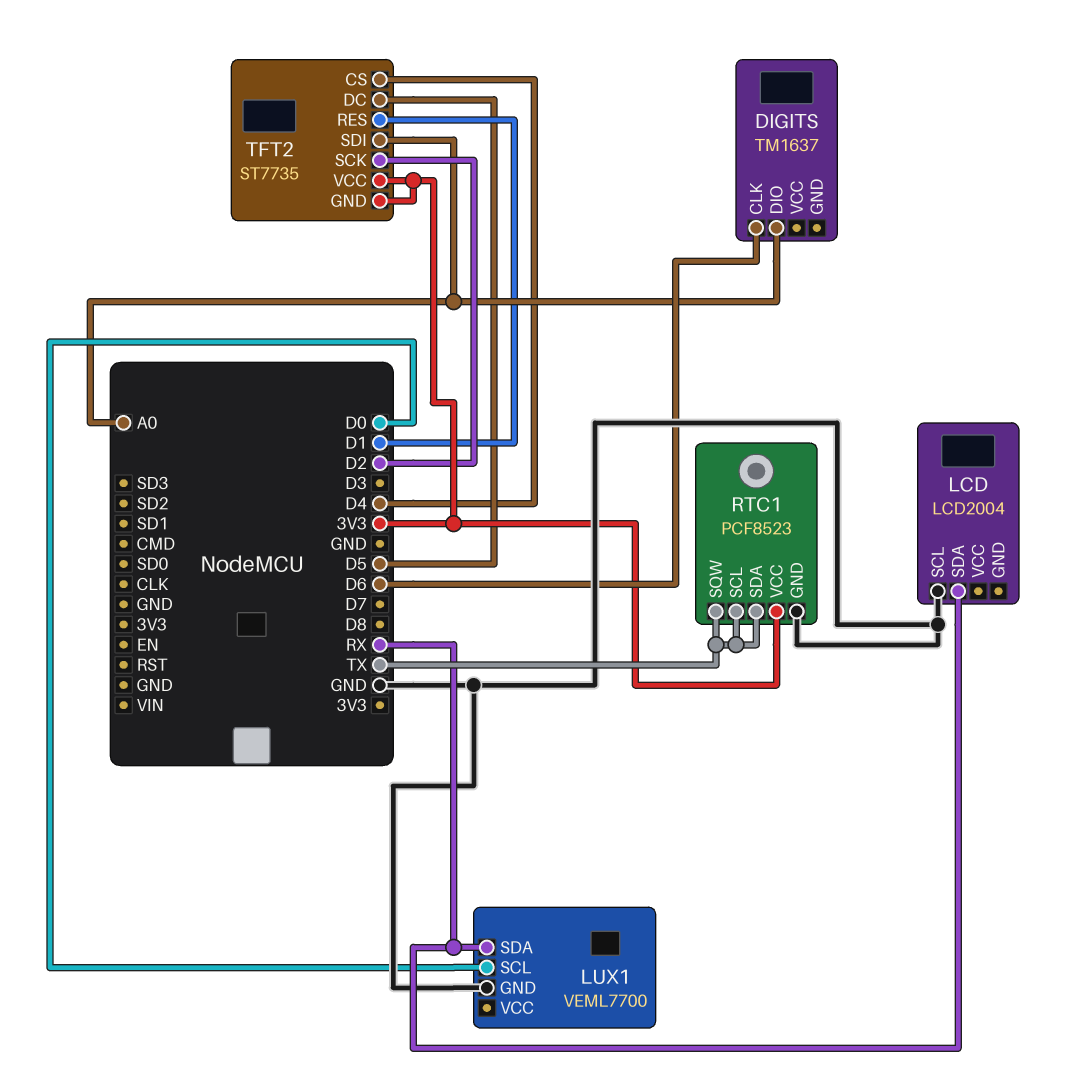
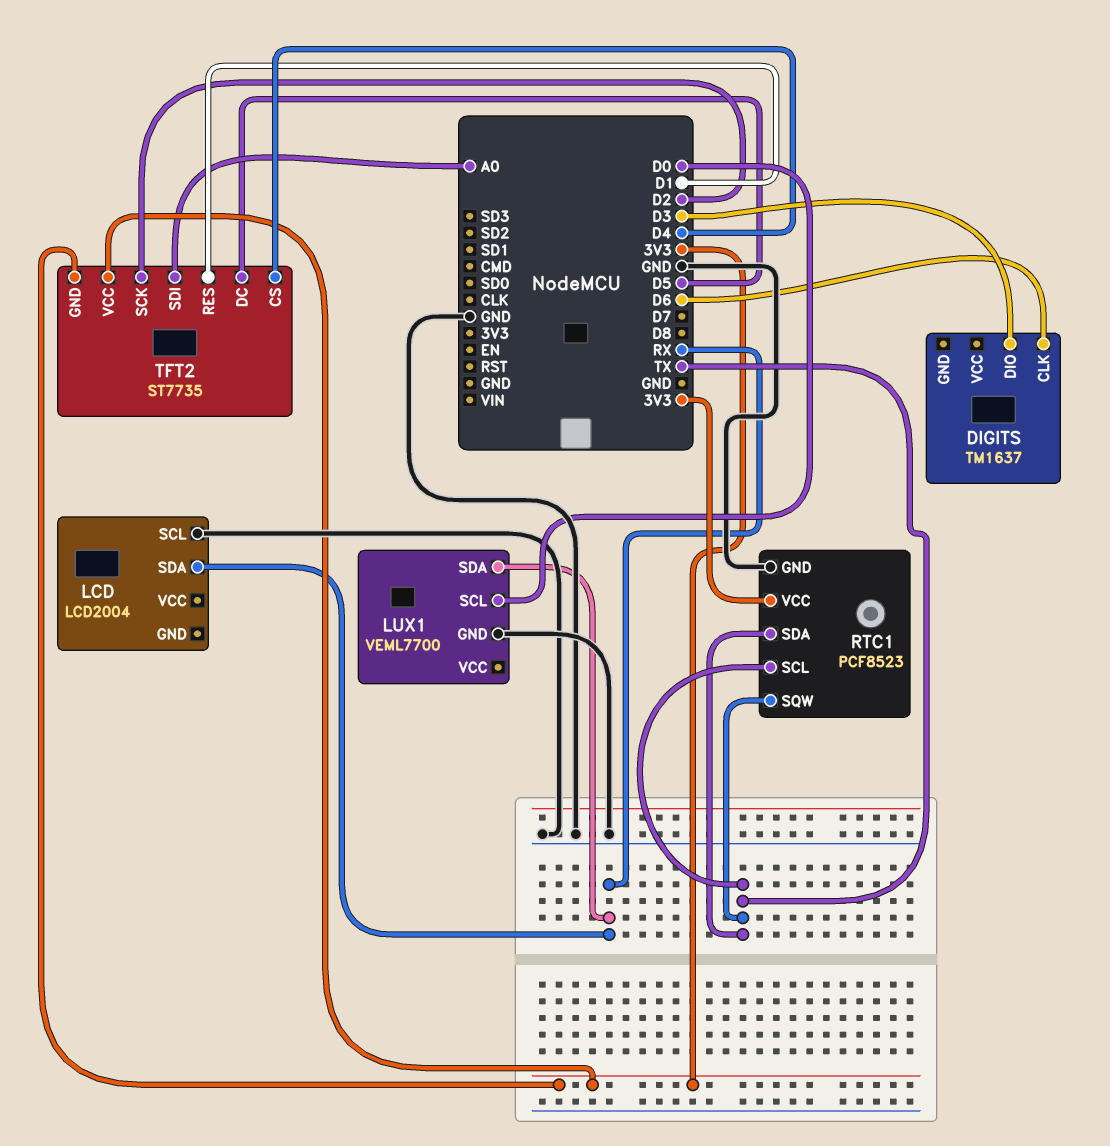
DIGITS pin DIO: A0 -> D3

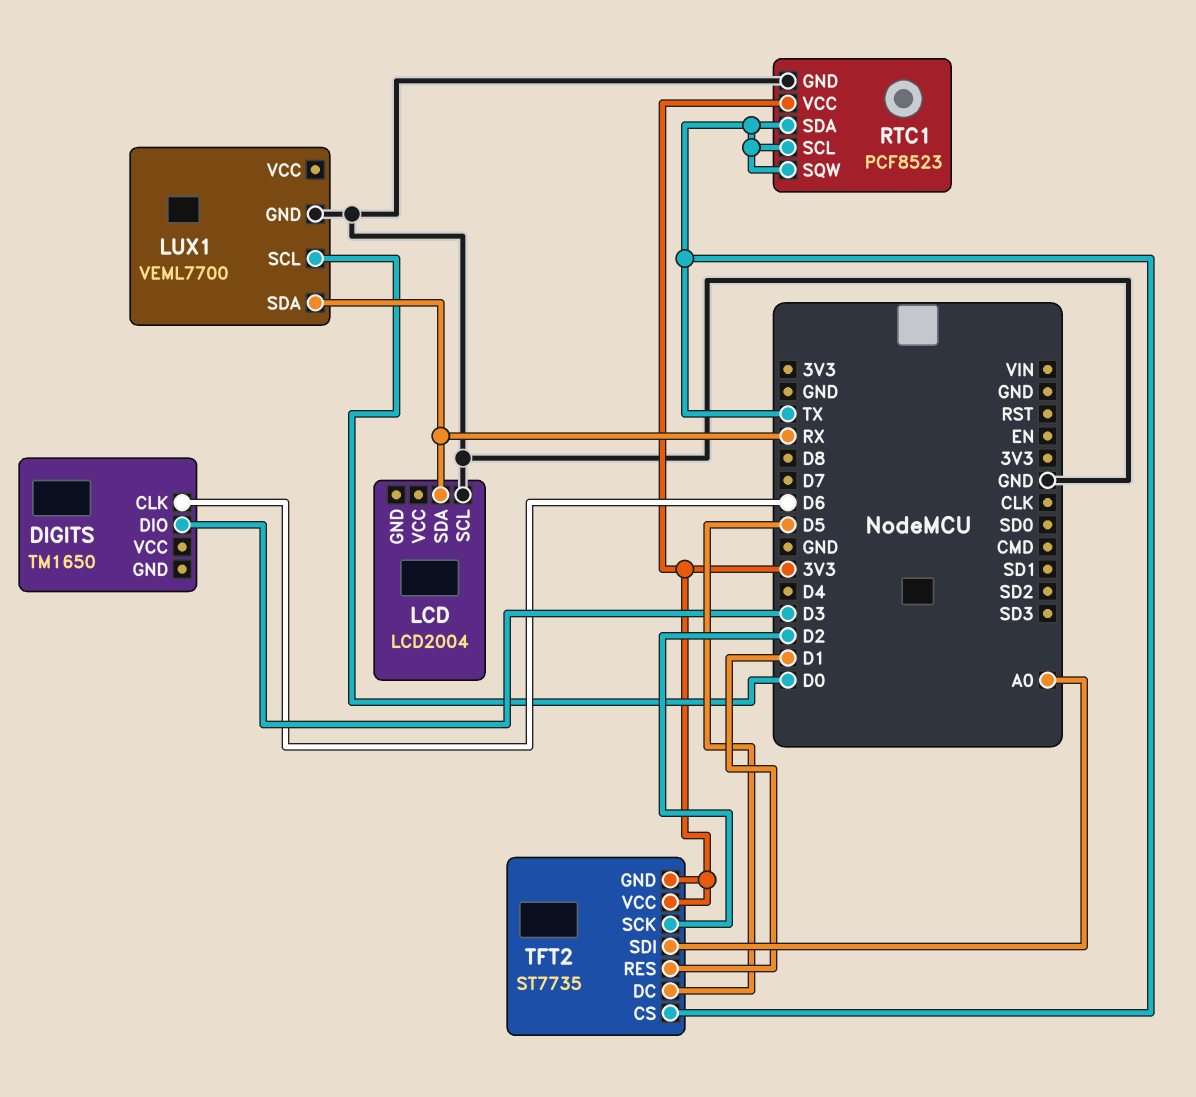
DIGITS: TM1637 -> TM1650
TFT2 pin CS: D4 -> TX

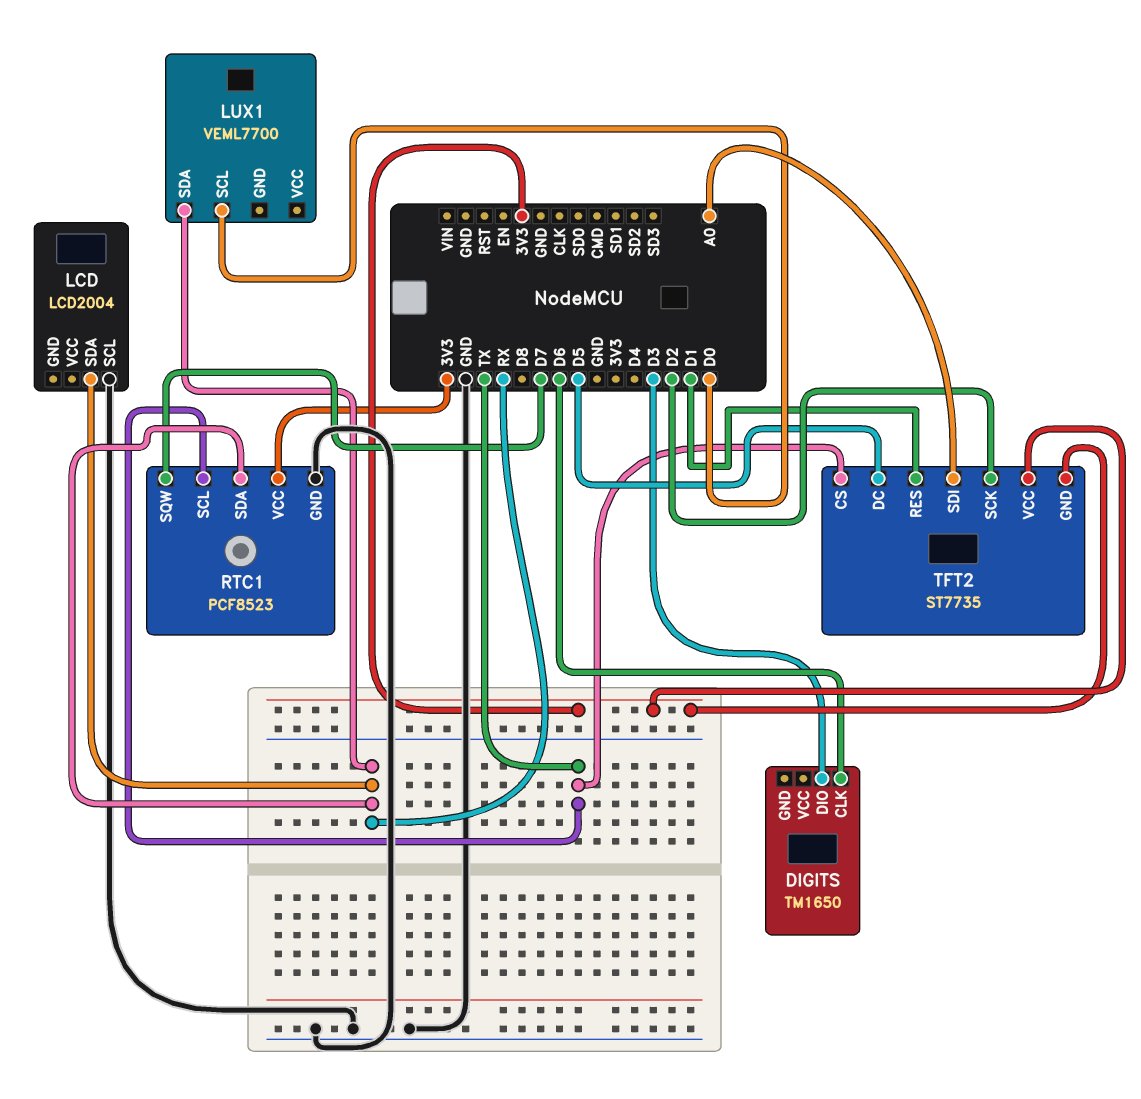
LUX1 pin GND: GND -> none
RTC1 pin SDA: TX -> RX
RTC1 pin SQW: TX -> D7

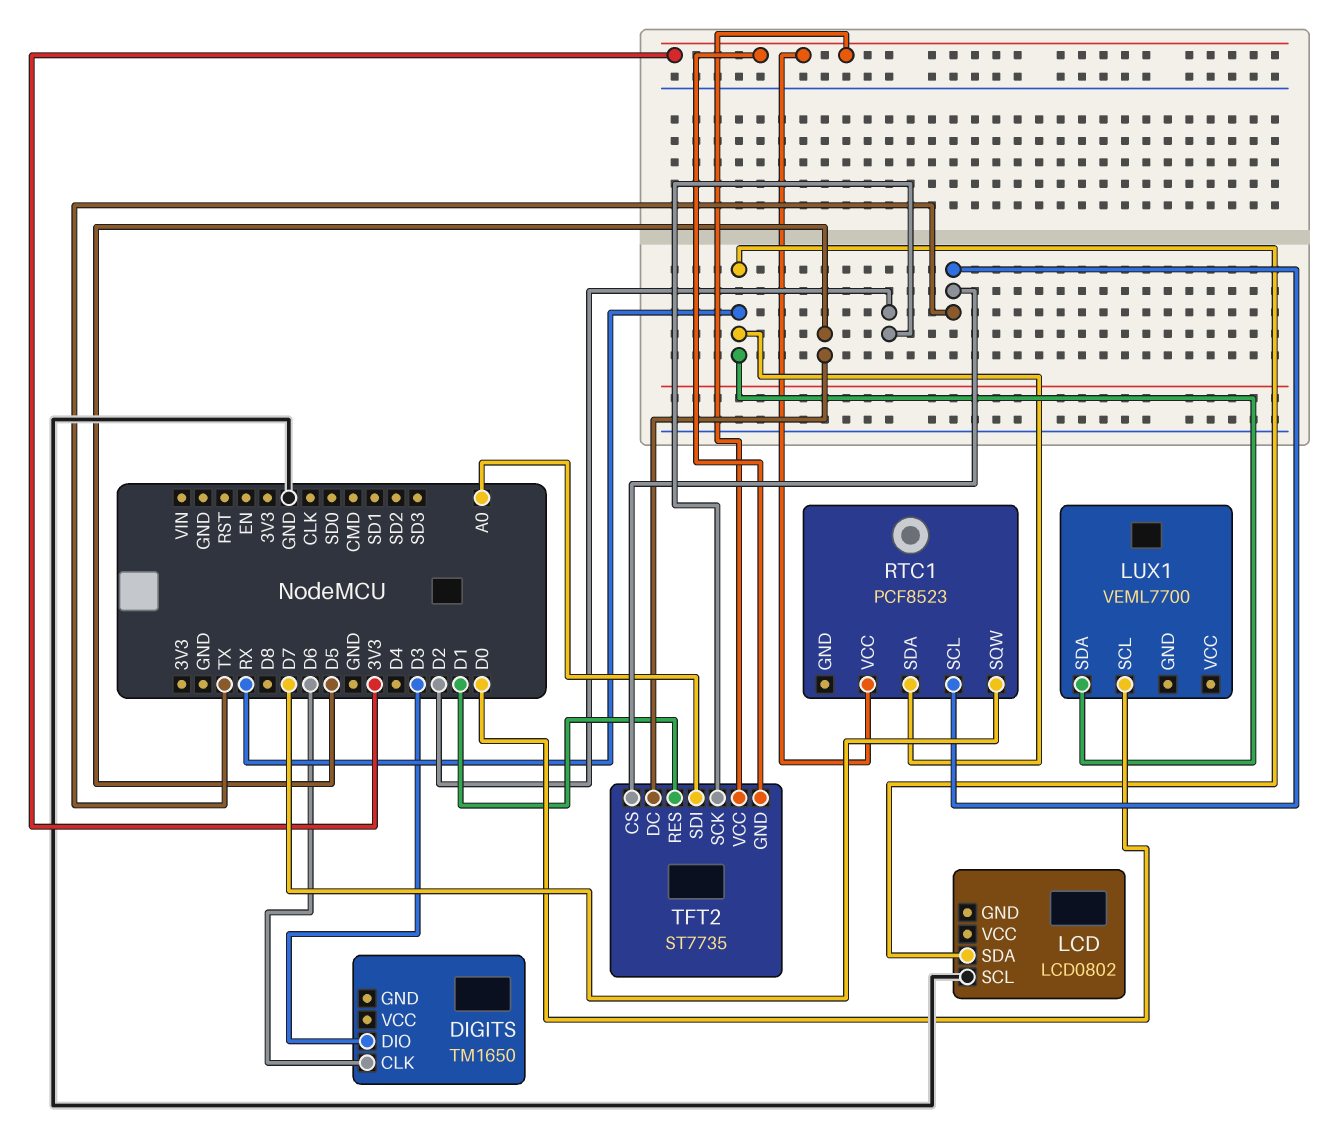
LCD: LCD2004 -> LCD0802
RTC1 pin GND: GND -> none

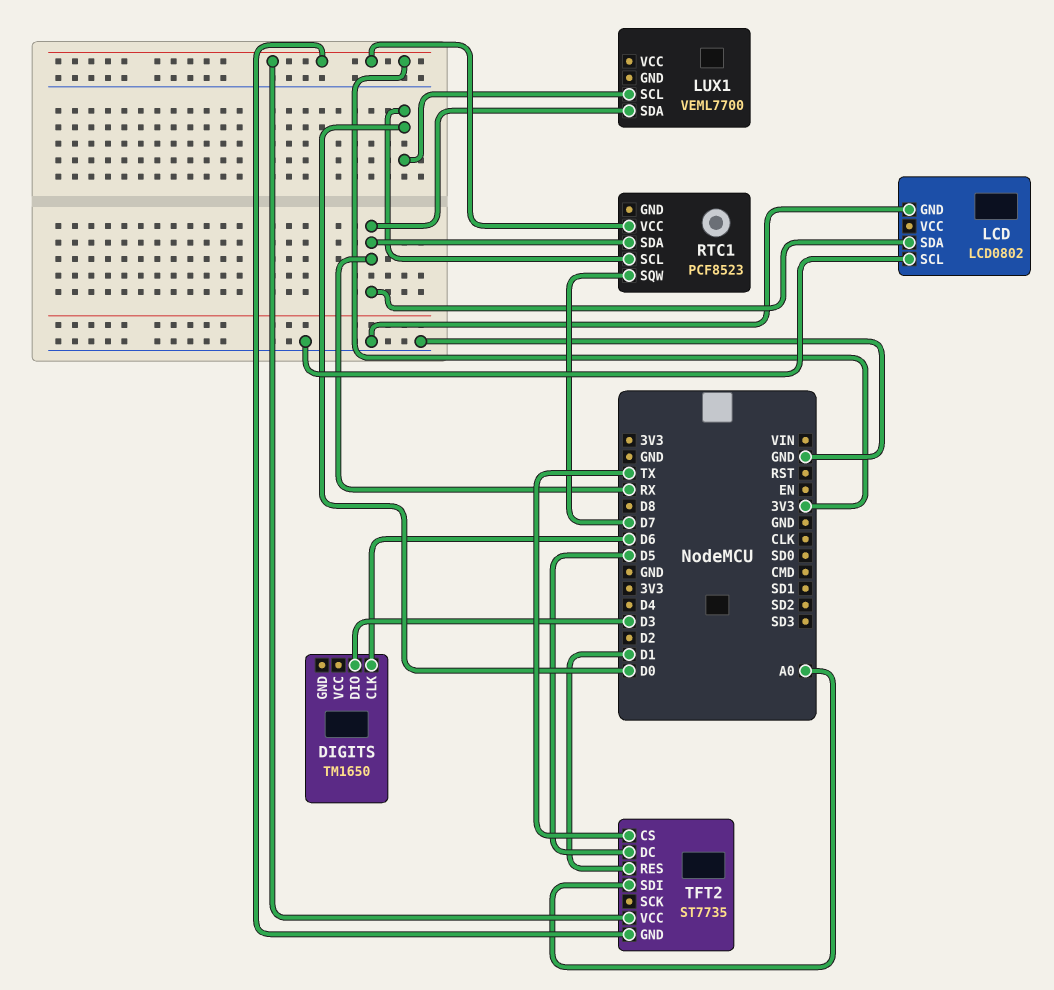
LCD pin GND: none -> GND
RTC1 pin SCL: TX -> D0
TFT2 pin SCK: D2 -> none

